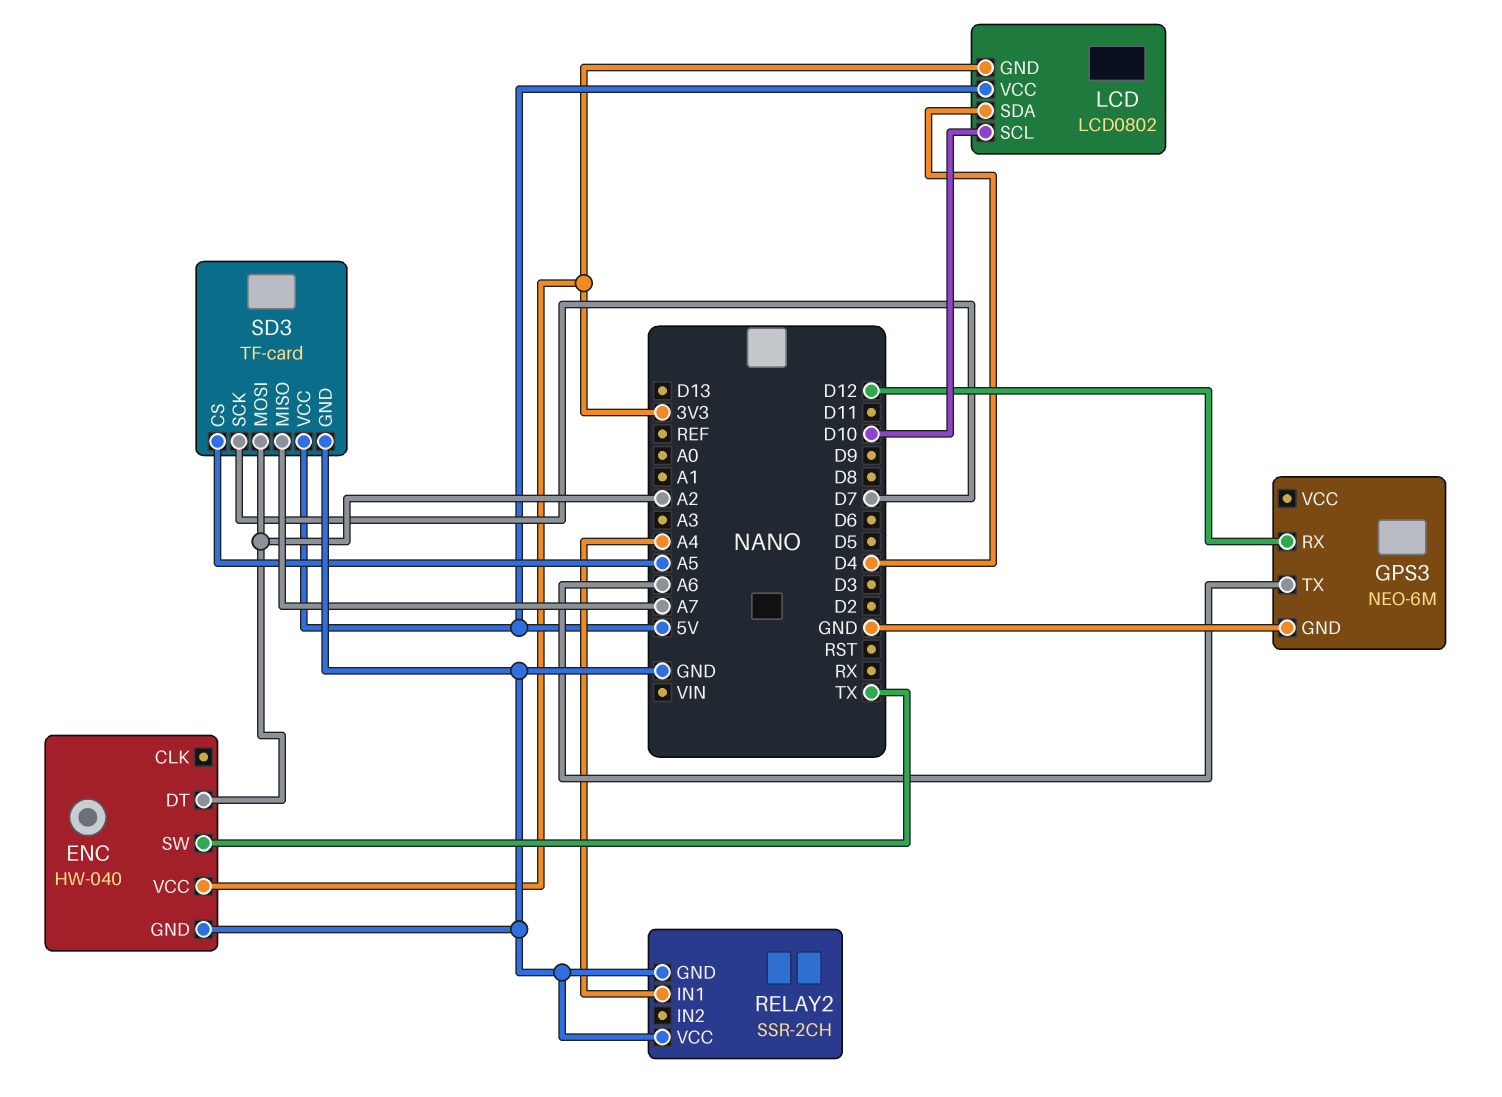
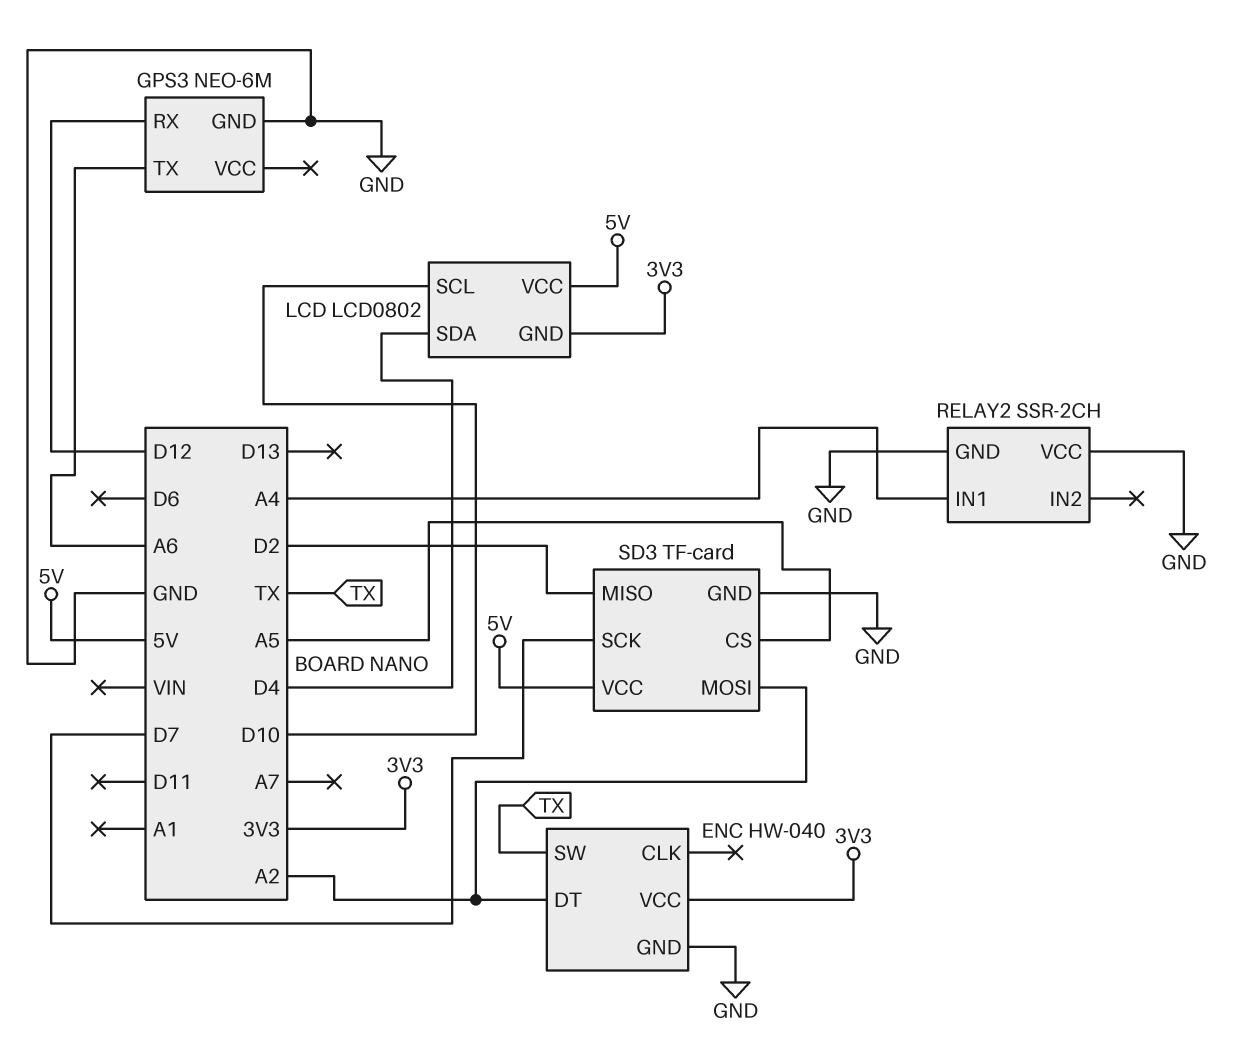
SD3 pin MISO: A7 -> D2

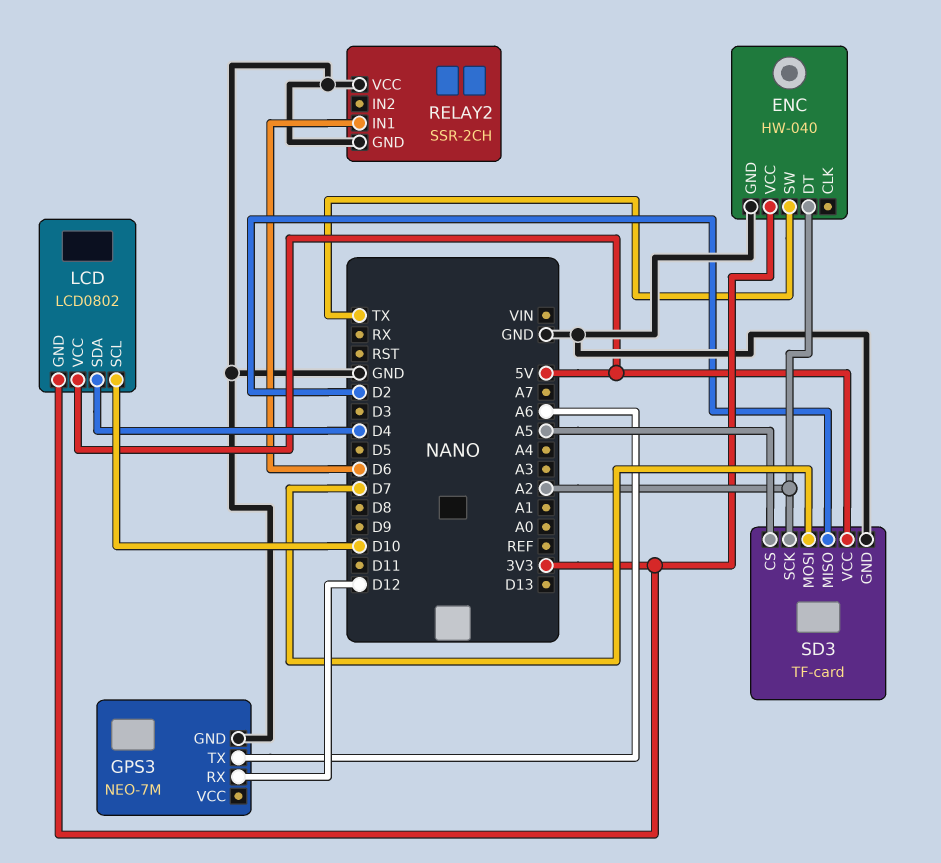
GPS3: NEO-6M -> NEO-7M
RELAY2 pin IN1: A4 -> D6
SD3 pin MOSI: A2 -> D7
SD3 pin SCK: D7 -> A2

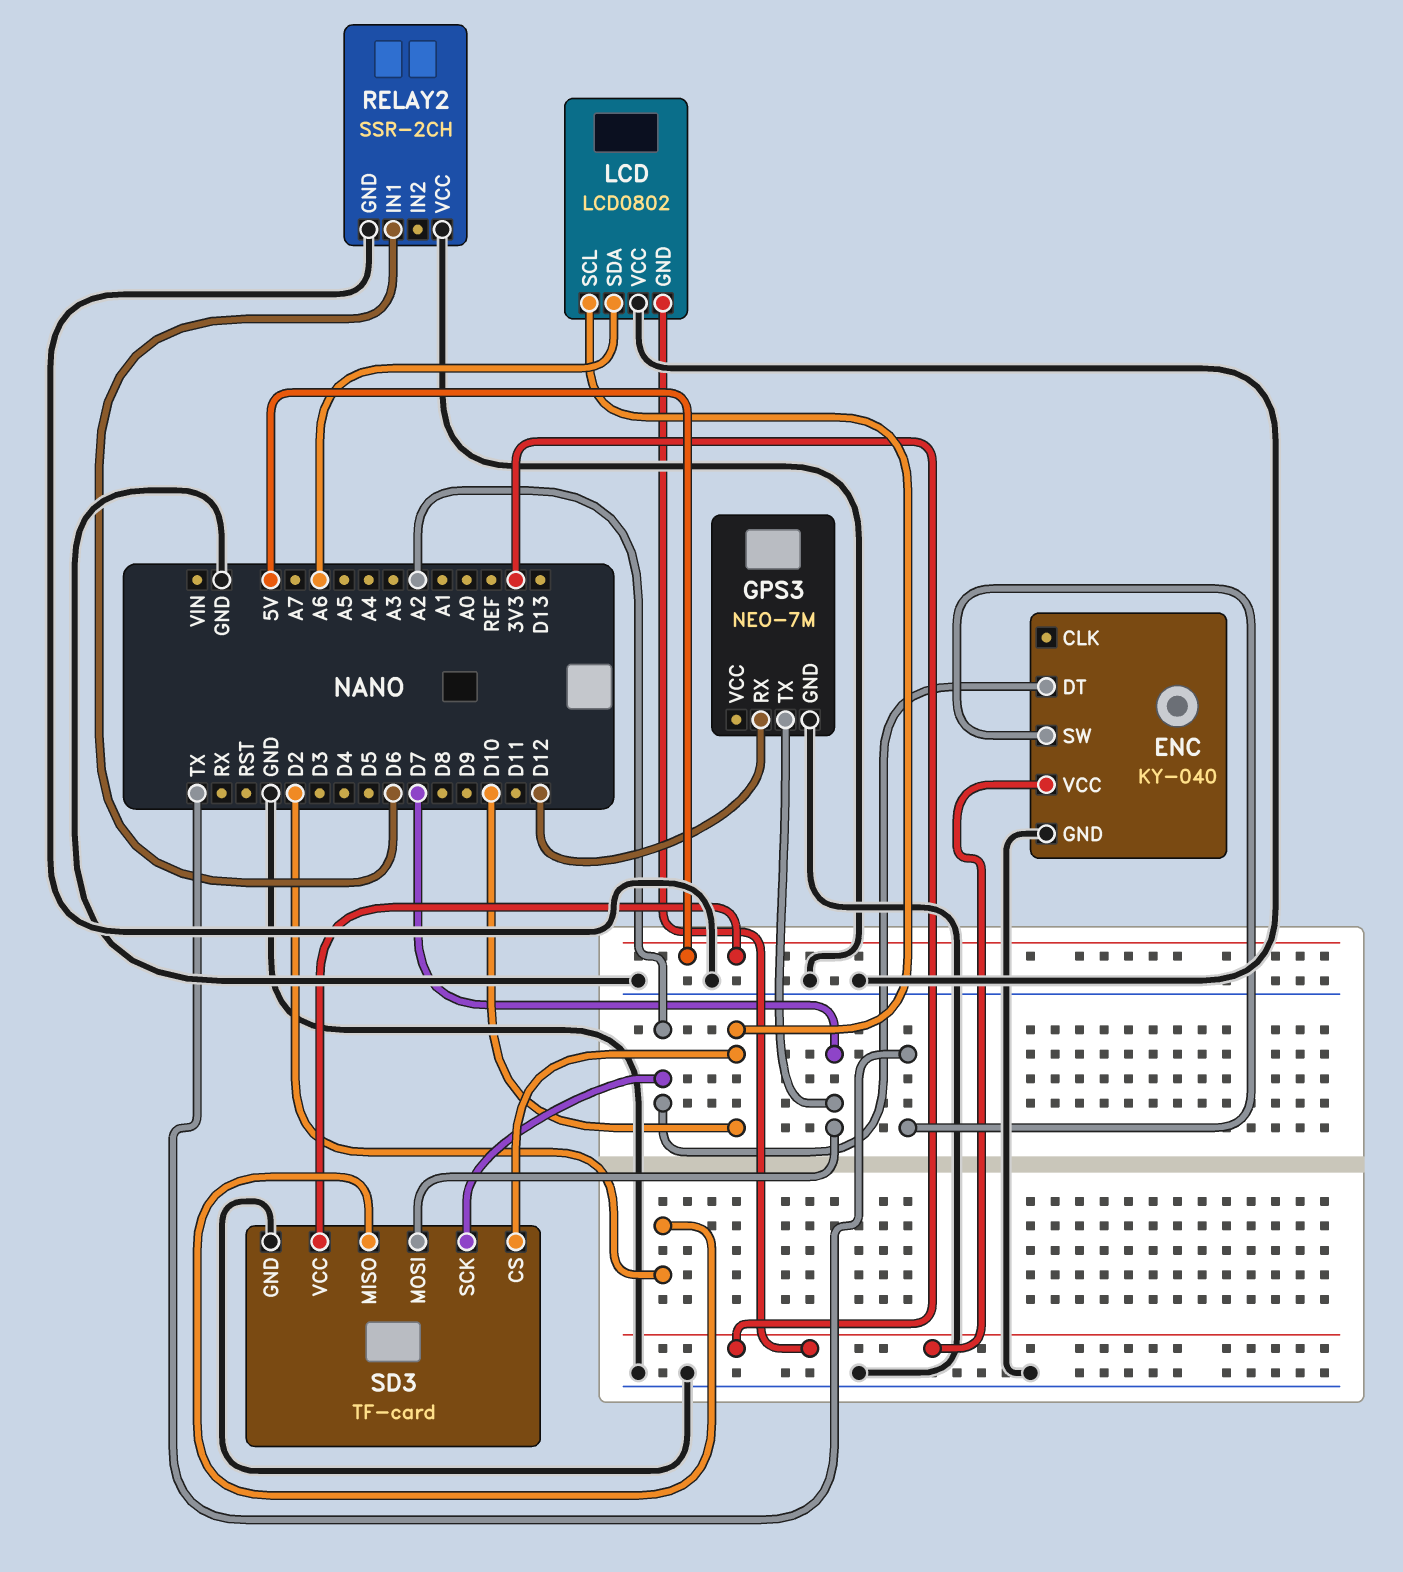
ENC: HW-040 -> KY-040
GPS3 pin TX: A6 -> D7
LCD pin SDA: D4 -> A6
LCD pin VCC: 5V -> GND
SD3 pin CS: A5 -> D10

